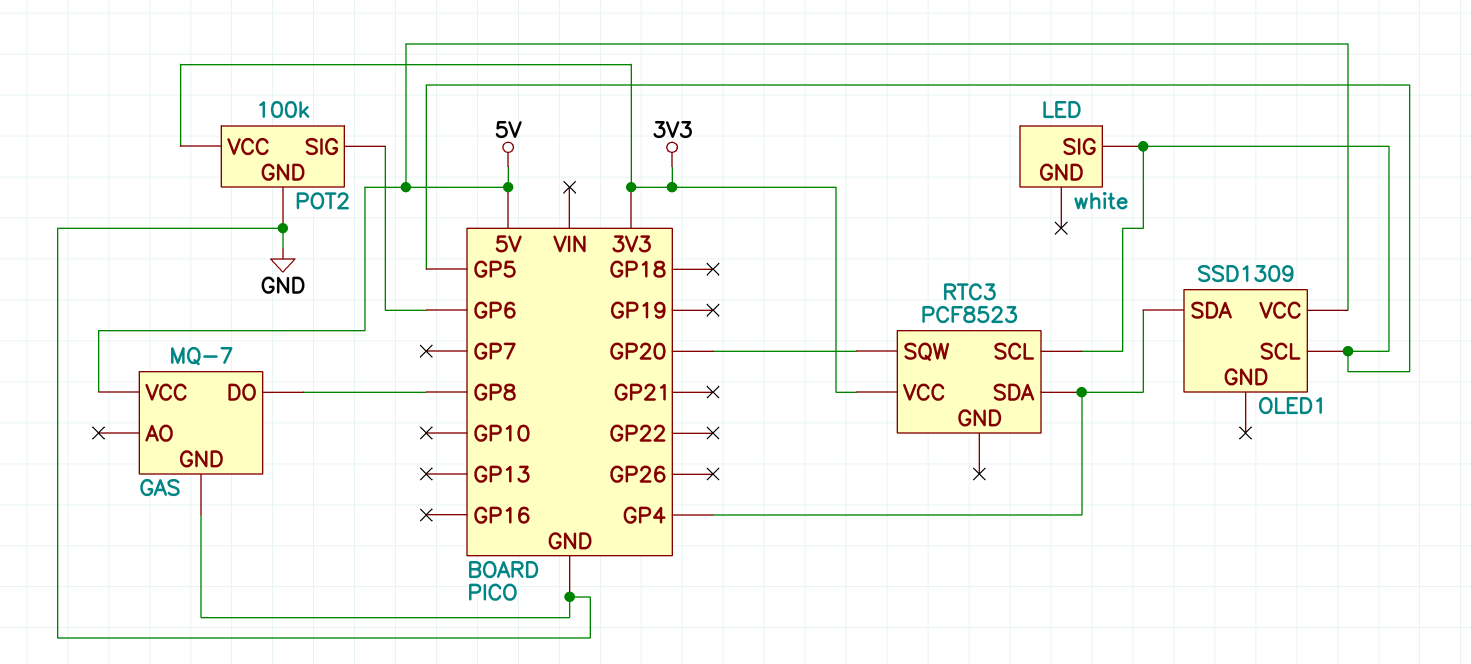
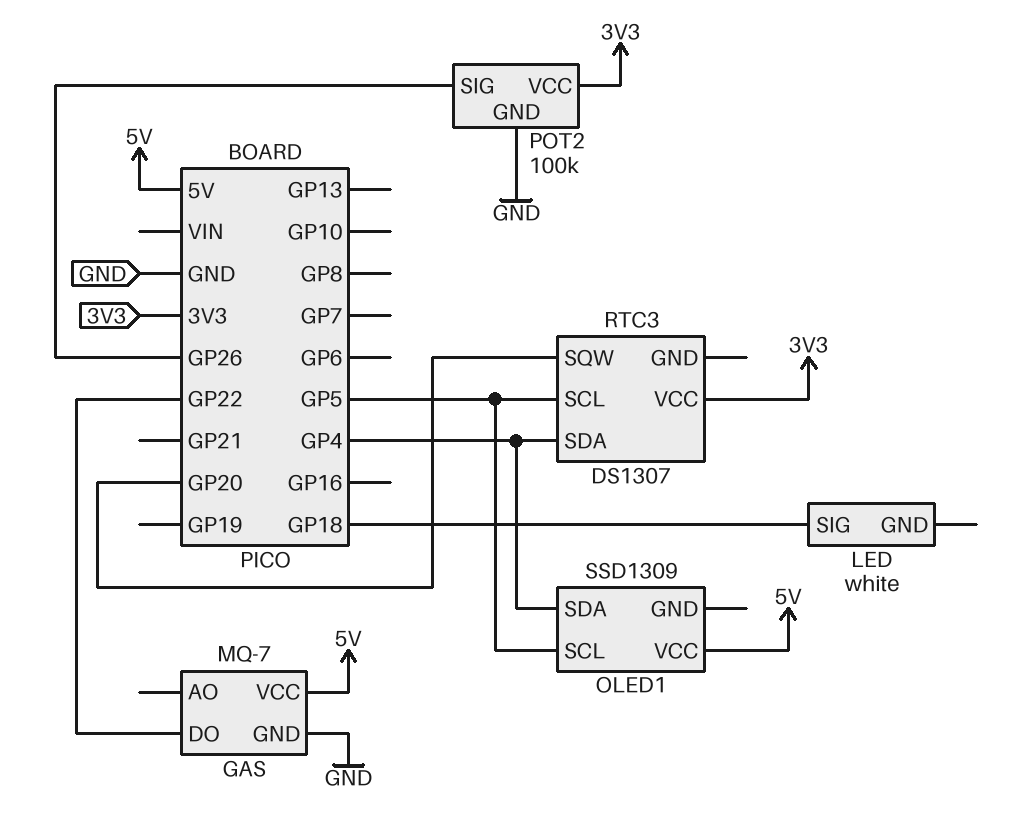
GAS pin DO: GP8 -> GP22
LED pin SIG: GP5 -> GP18
POT2 pin SIG: GP6 -> GP26
RTC3: PCF8523 -> DS1307

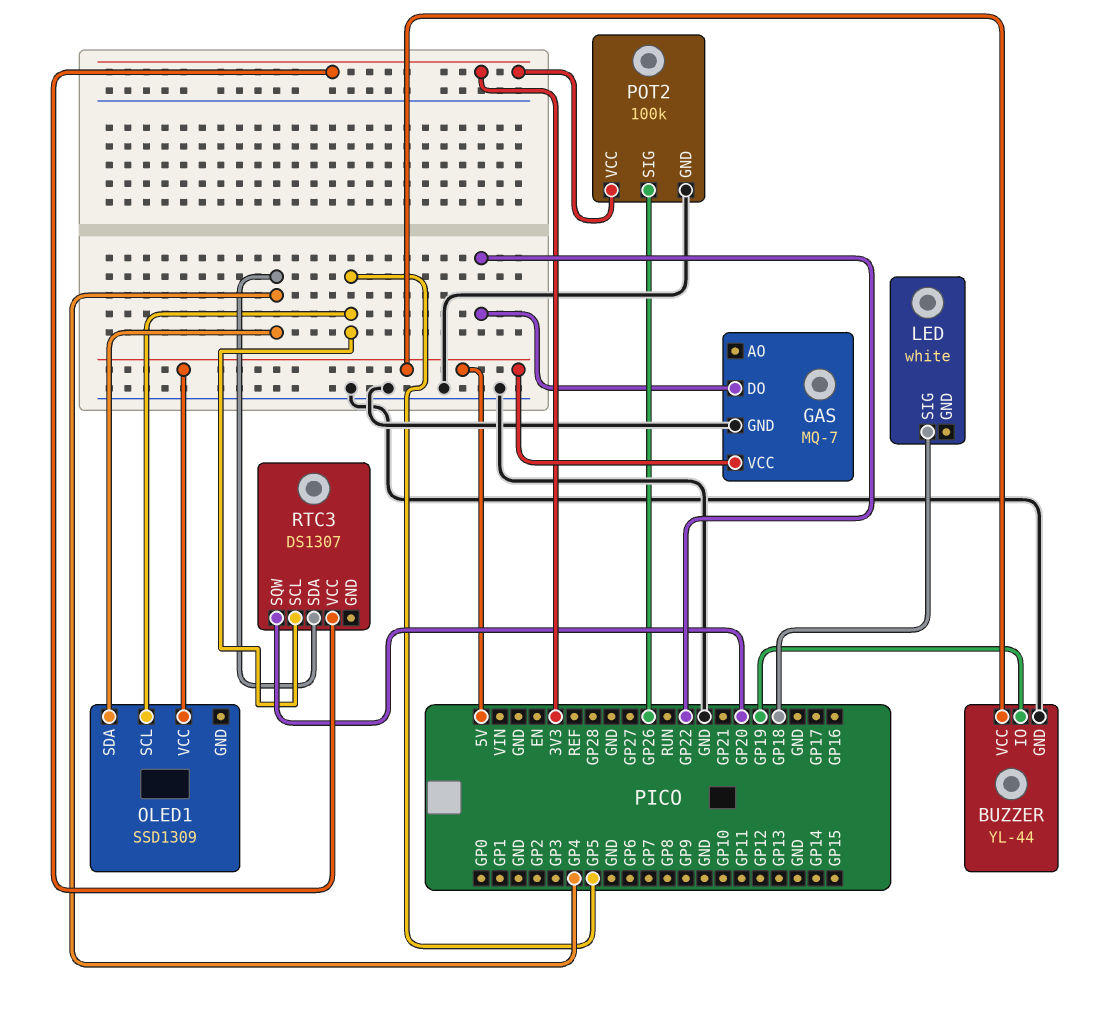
BUZZER: none -> YL-44
BUZZER pin GND: none -> GND
BUZZER pin IO: none -> GP19
BUZZER pin VCC: none -> 5V

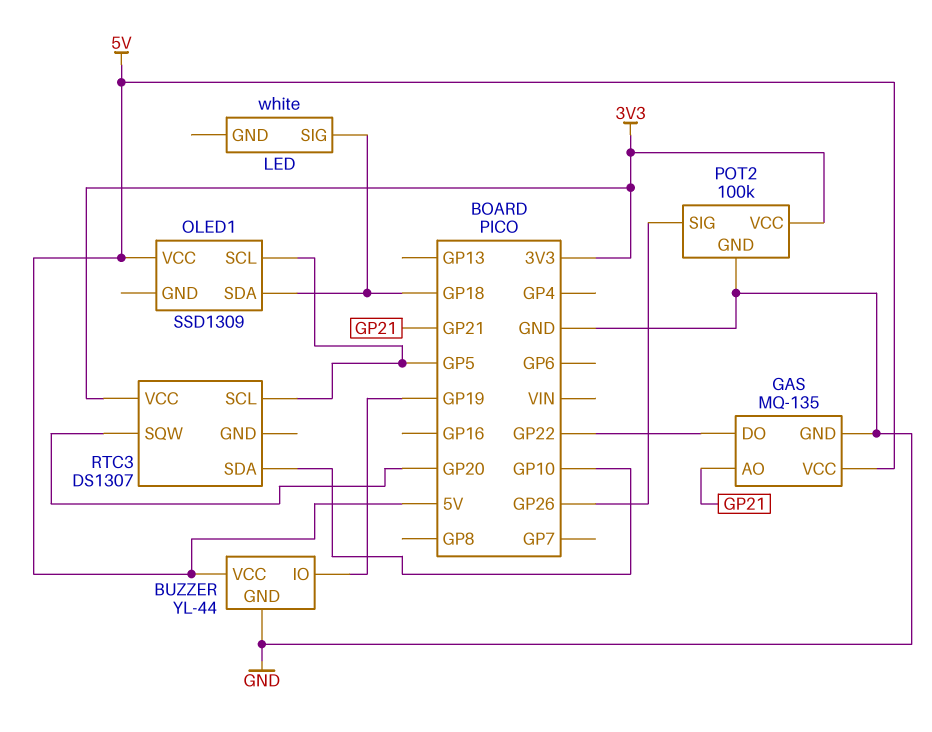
GAS: MQ-7 -> MQ-135
GAS pin AO: none -> GP21
OLED1 pin SDA: GP4 -> GP18
RTC3 pin SDA: GP4 -> GP10

